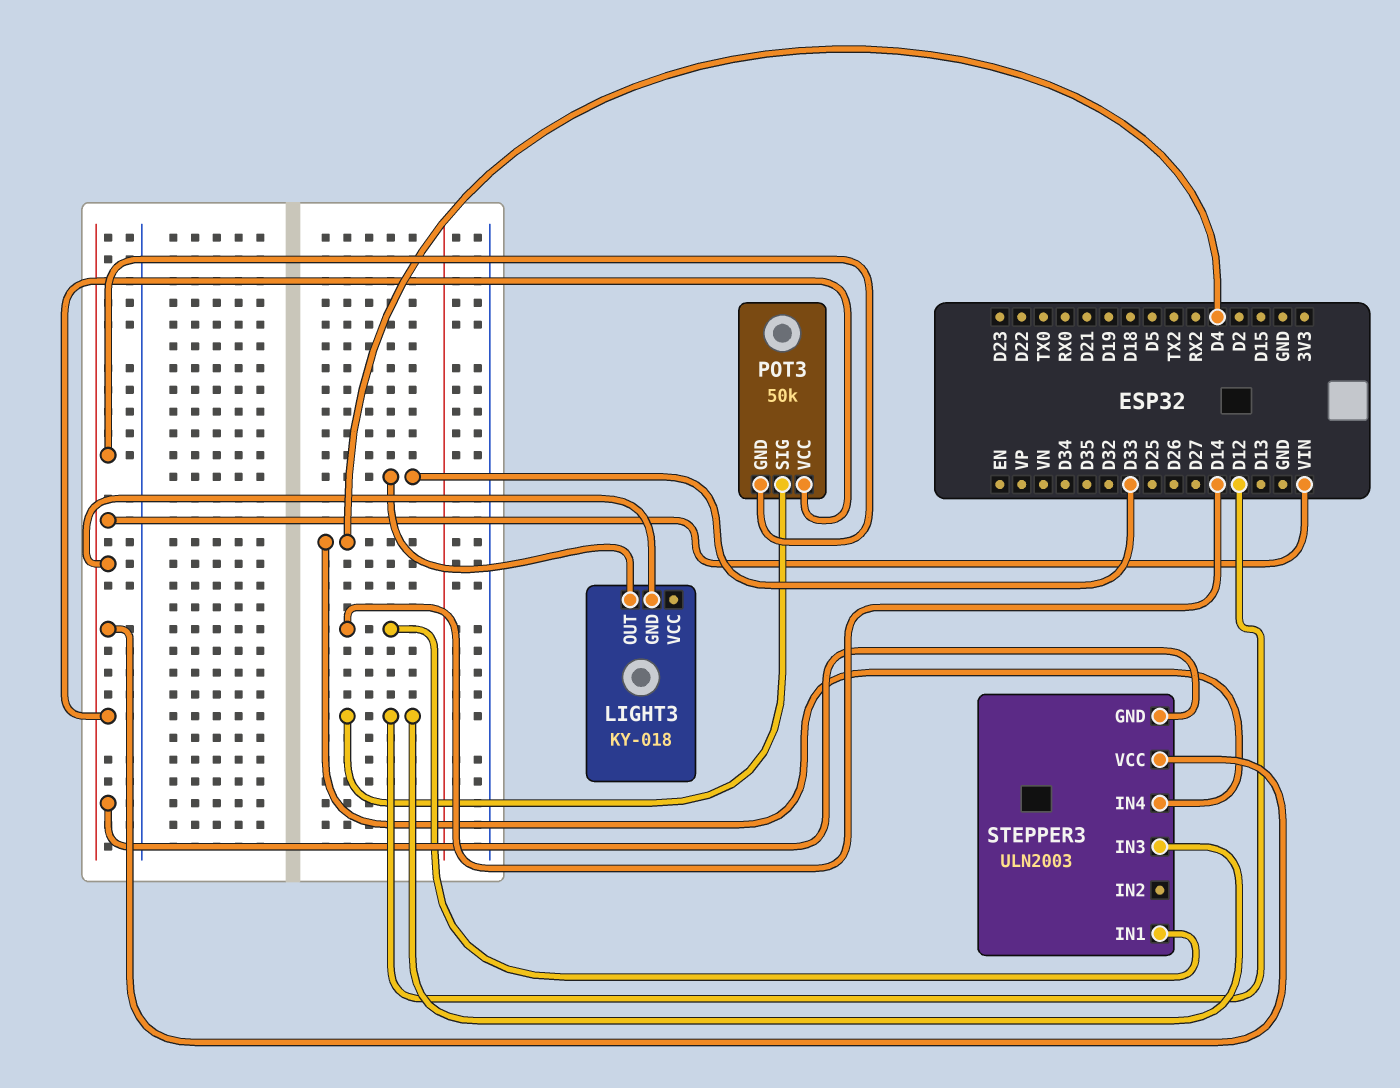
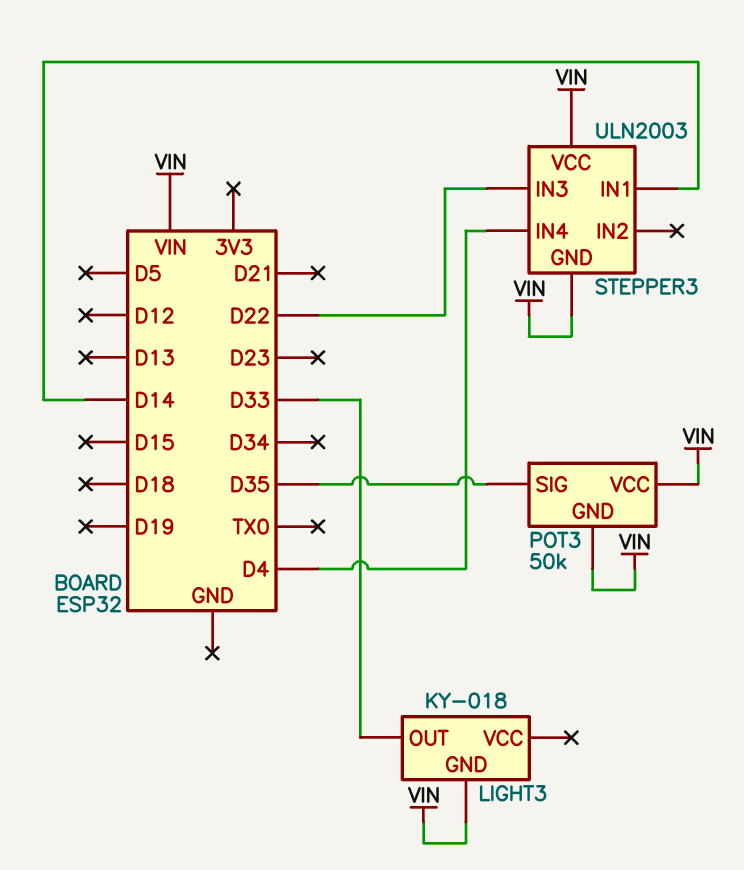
POT3 pin SIG: D12 -> D35
STEPPER3 pin IN3: D12 -> D22

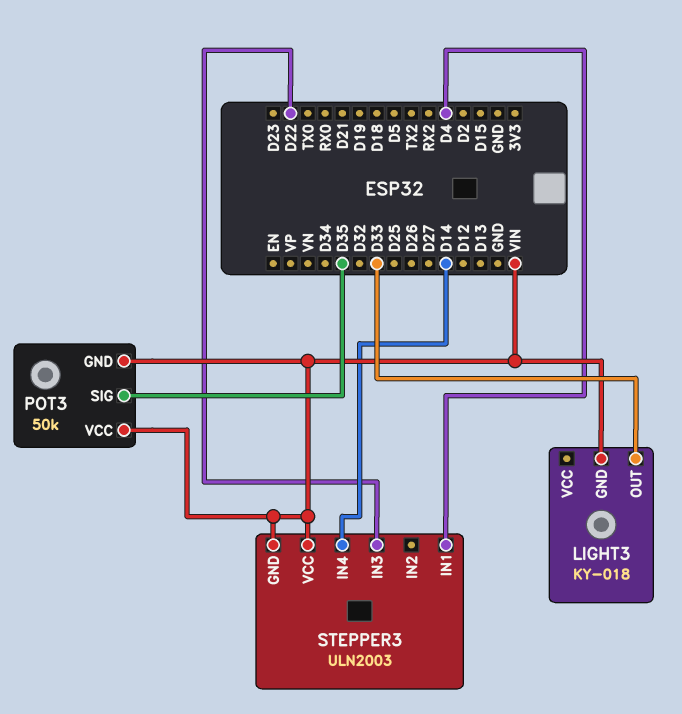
STEPPER3 pin IN1: D14 -> D4
STEPPER3 pin IN4: D4 -> D14

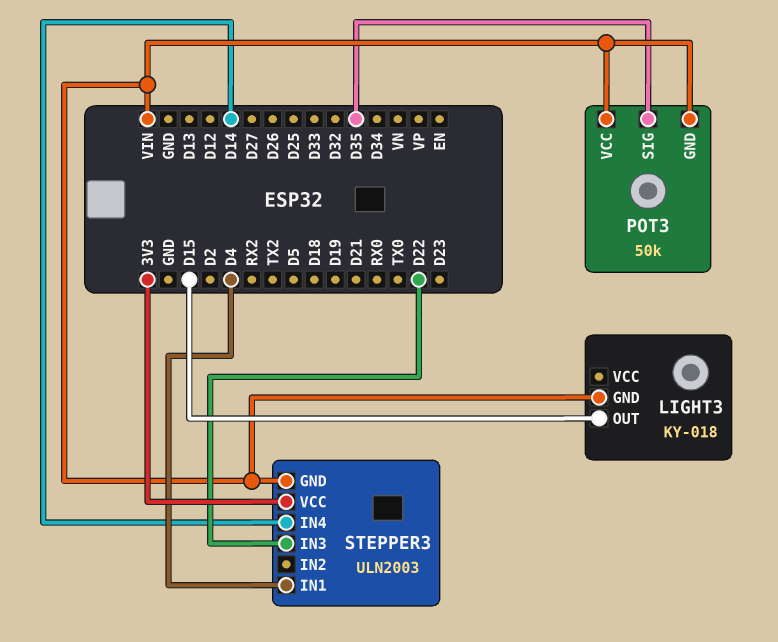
LIGHT3 pin OUT: D33 -> D15
STEPPER3 pin VCC: VIN -> 3V3

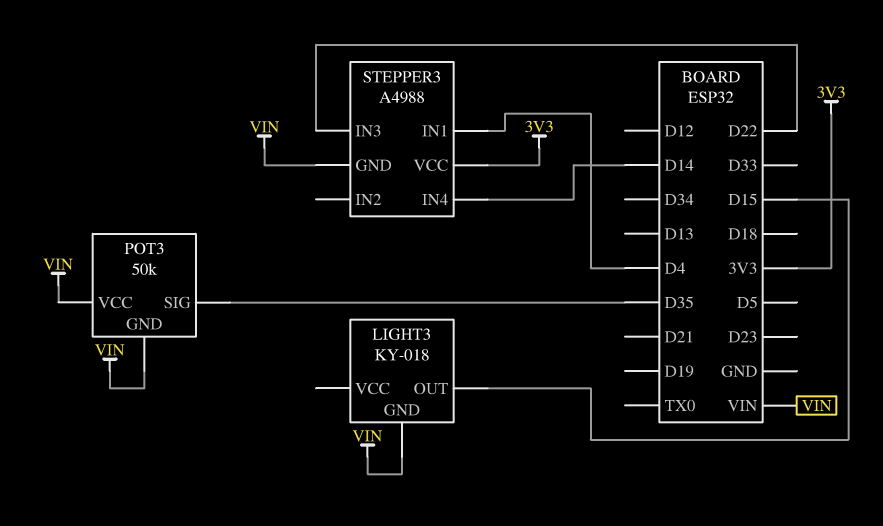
STEPPER3: ULN2003 -> A4988

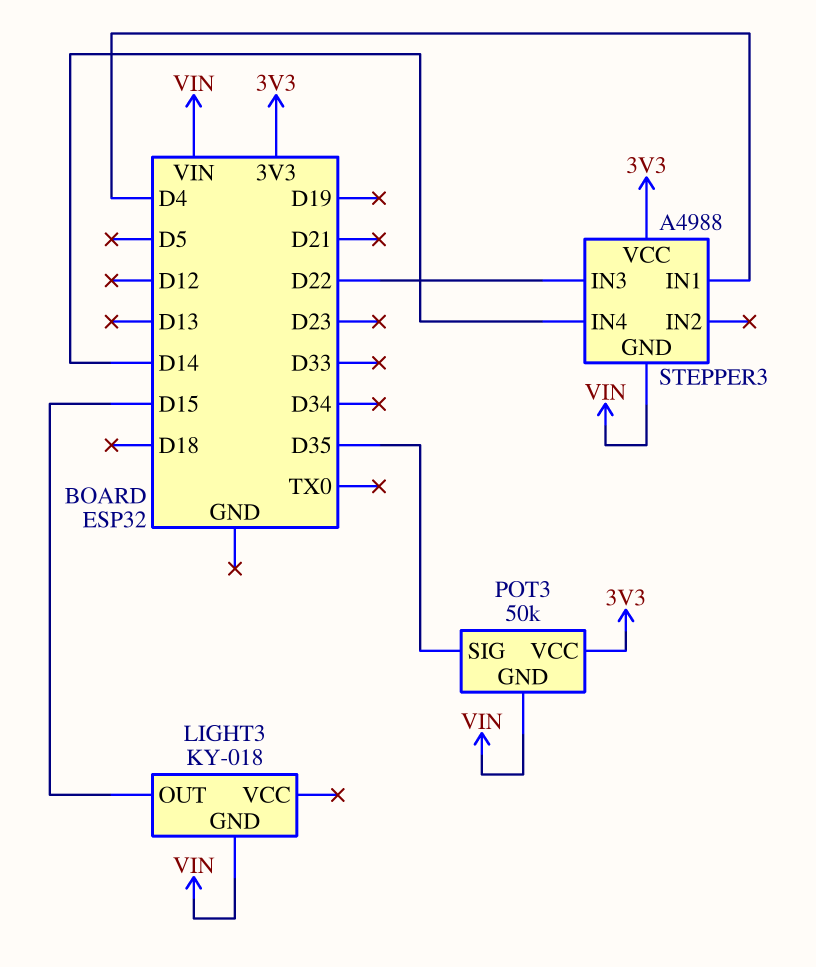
POT3 pin VCC: VIN -> 3V3

